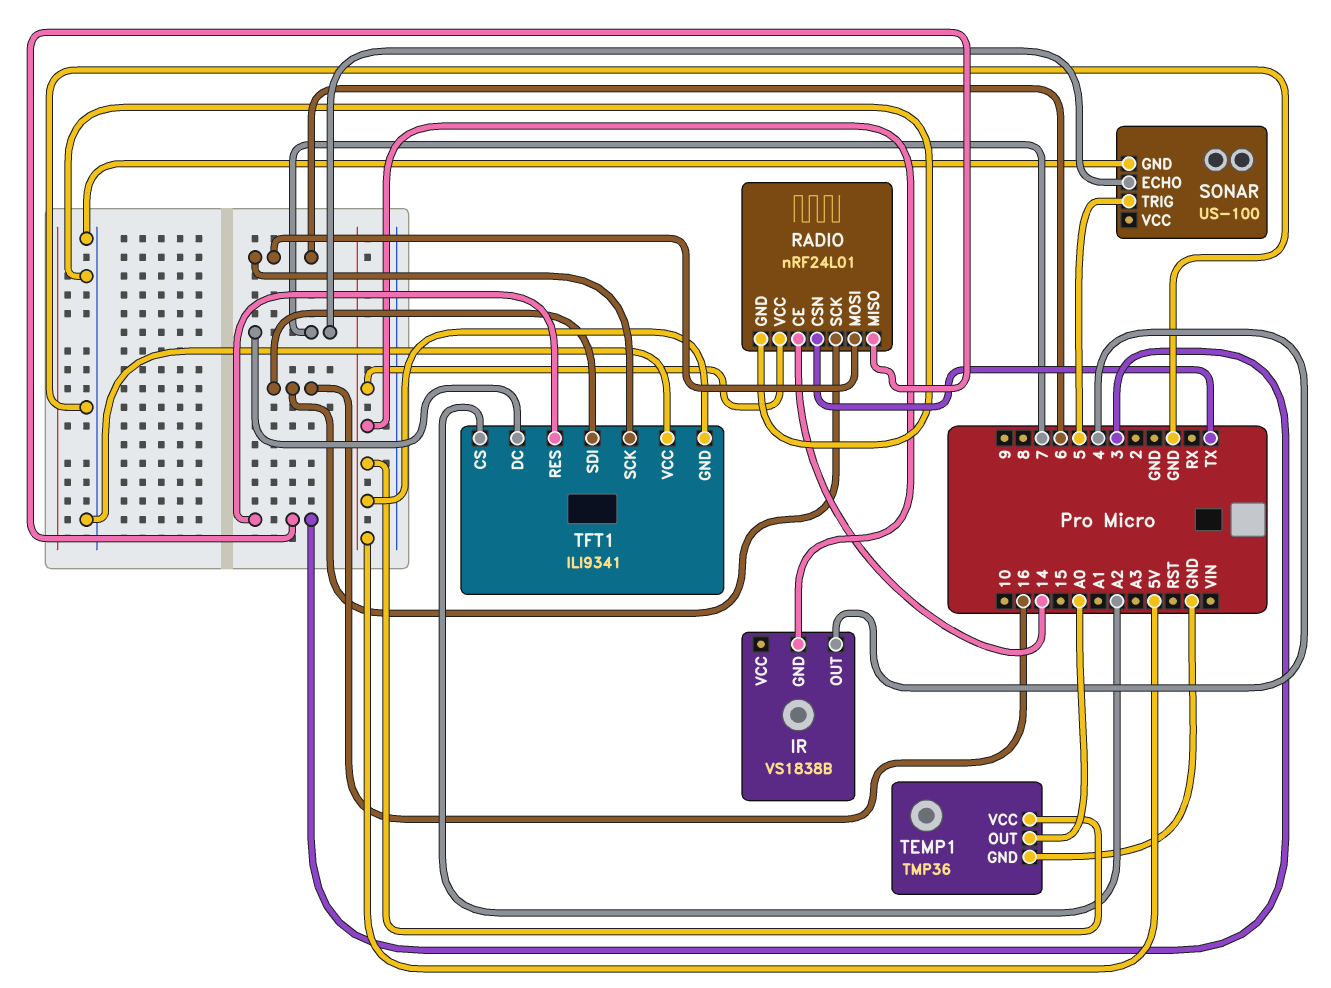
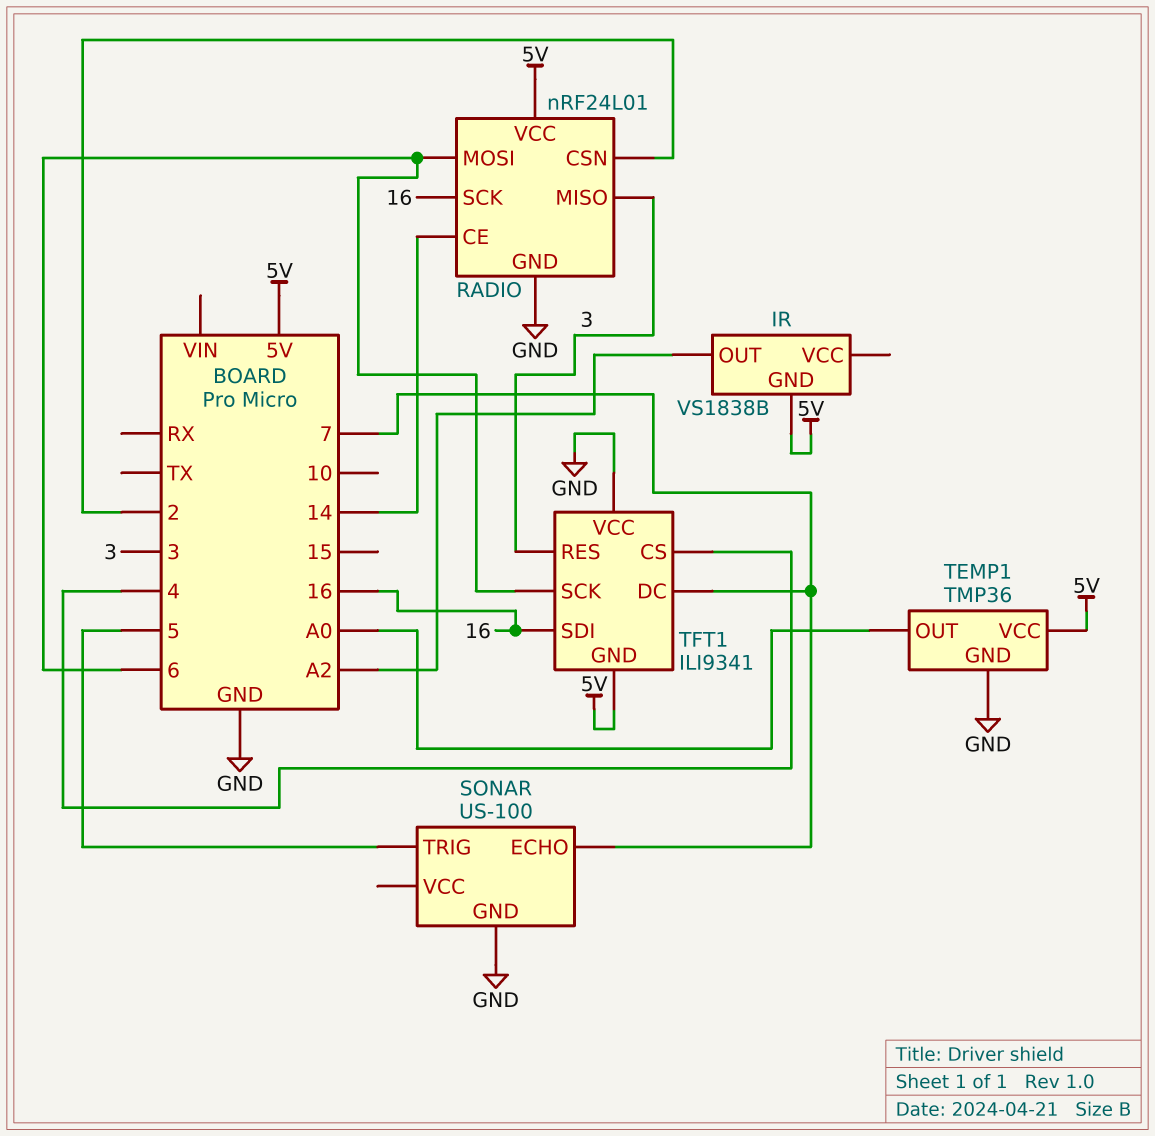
IR pin OUT: 4 -> A2
RADIO pin CSN: TX -> 2
TFT1 pin CS: A2 -> 4

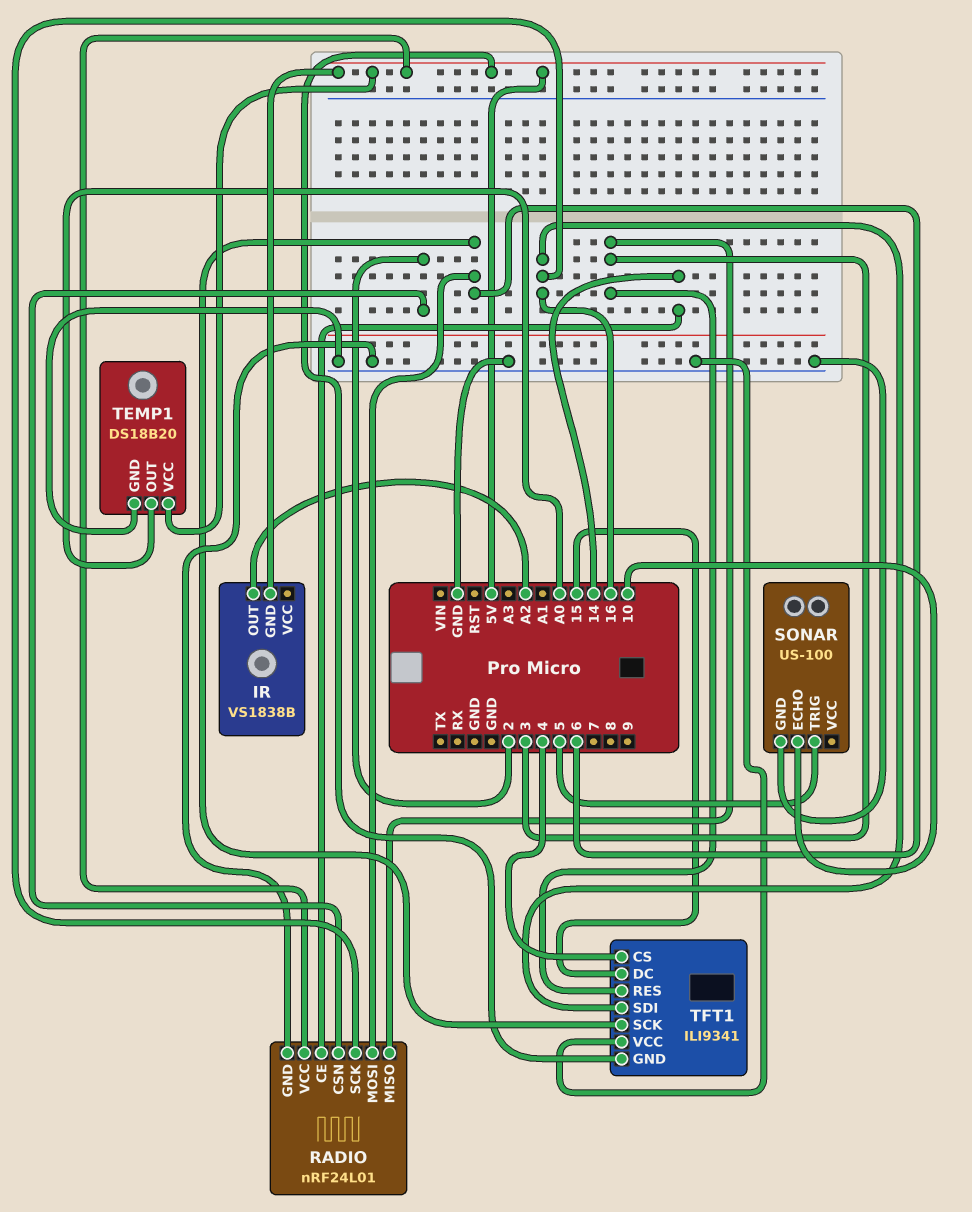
SONAR pin ECHO: 7 -> 10
TEMP1: TMP36 -> DS18B20
TFT1 pin DC: 7 -> 15

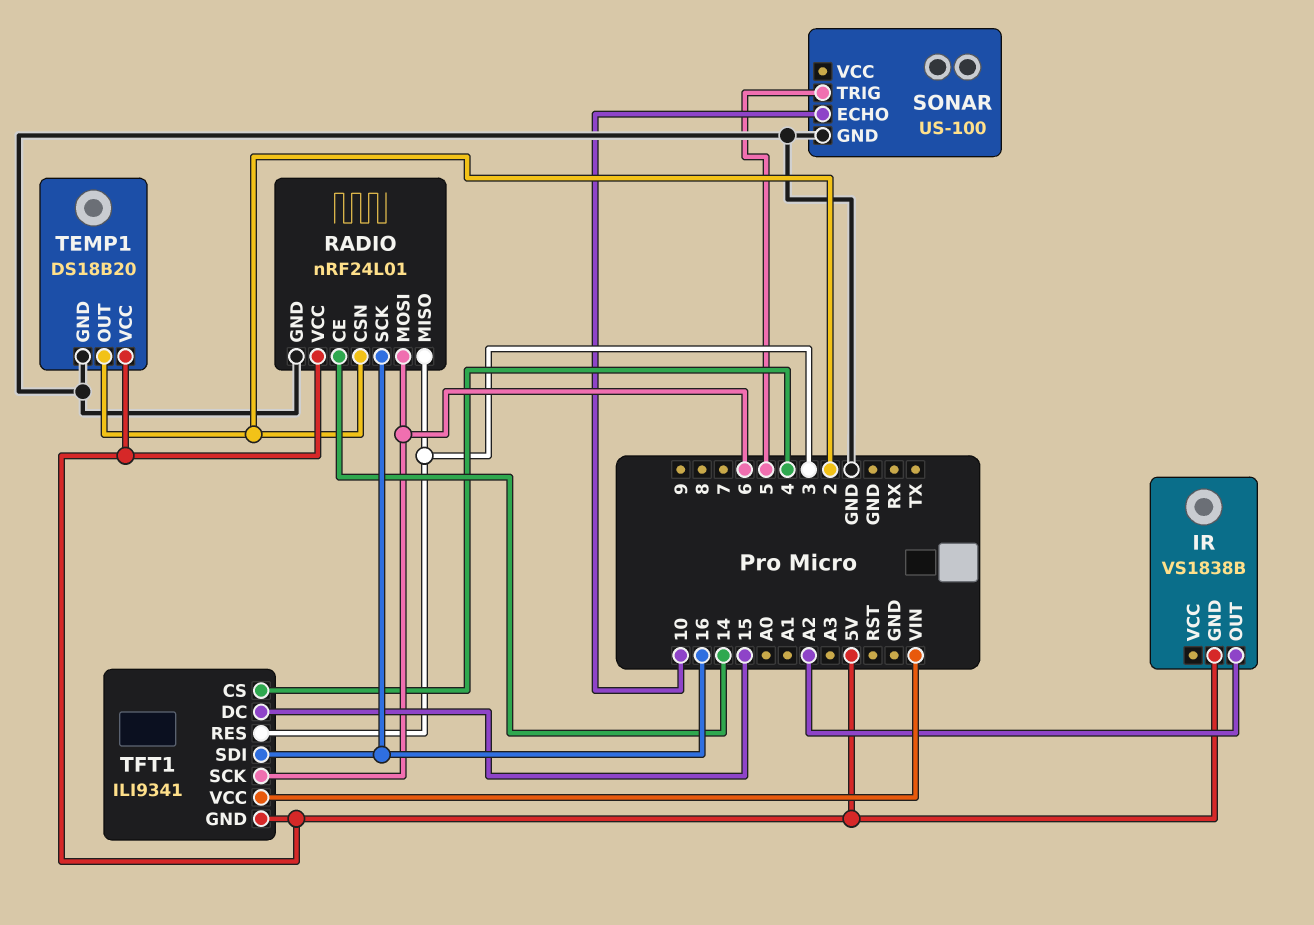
TEMP1 pin OUT: A0 -> 2
TFT1 pin VCC: GND -> VIN

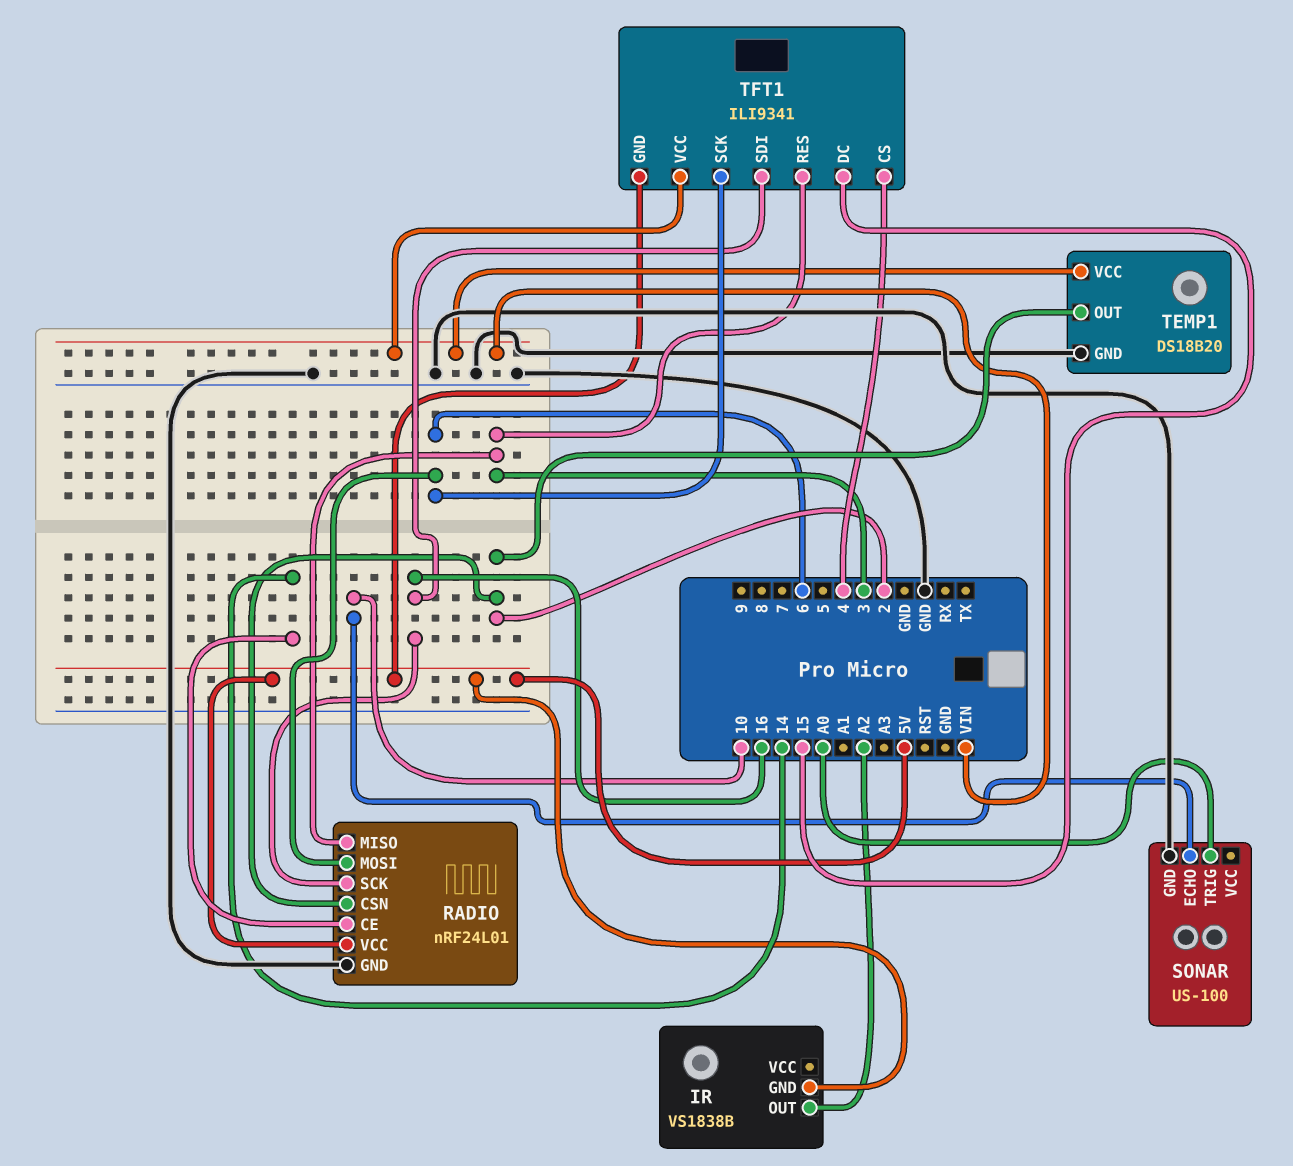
SONAR pin TRIG: 5 -> A0
TEMP1 pin VCC: 5V -> VIN

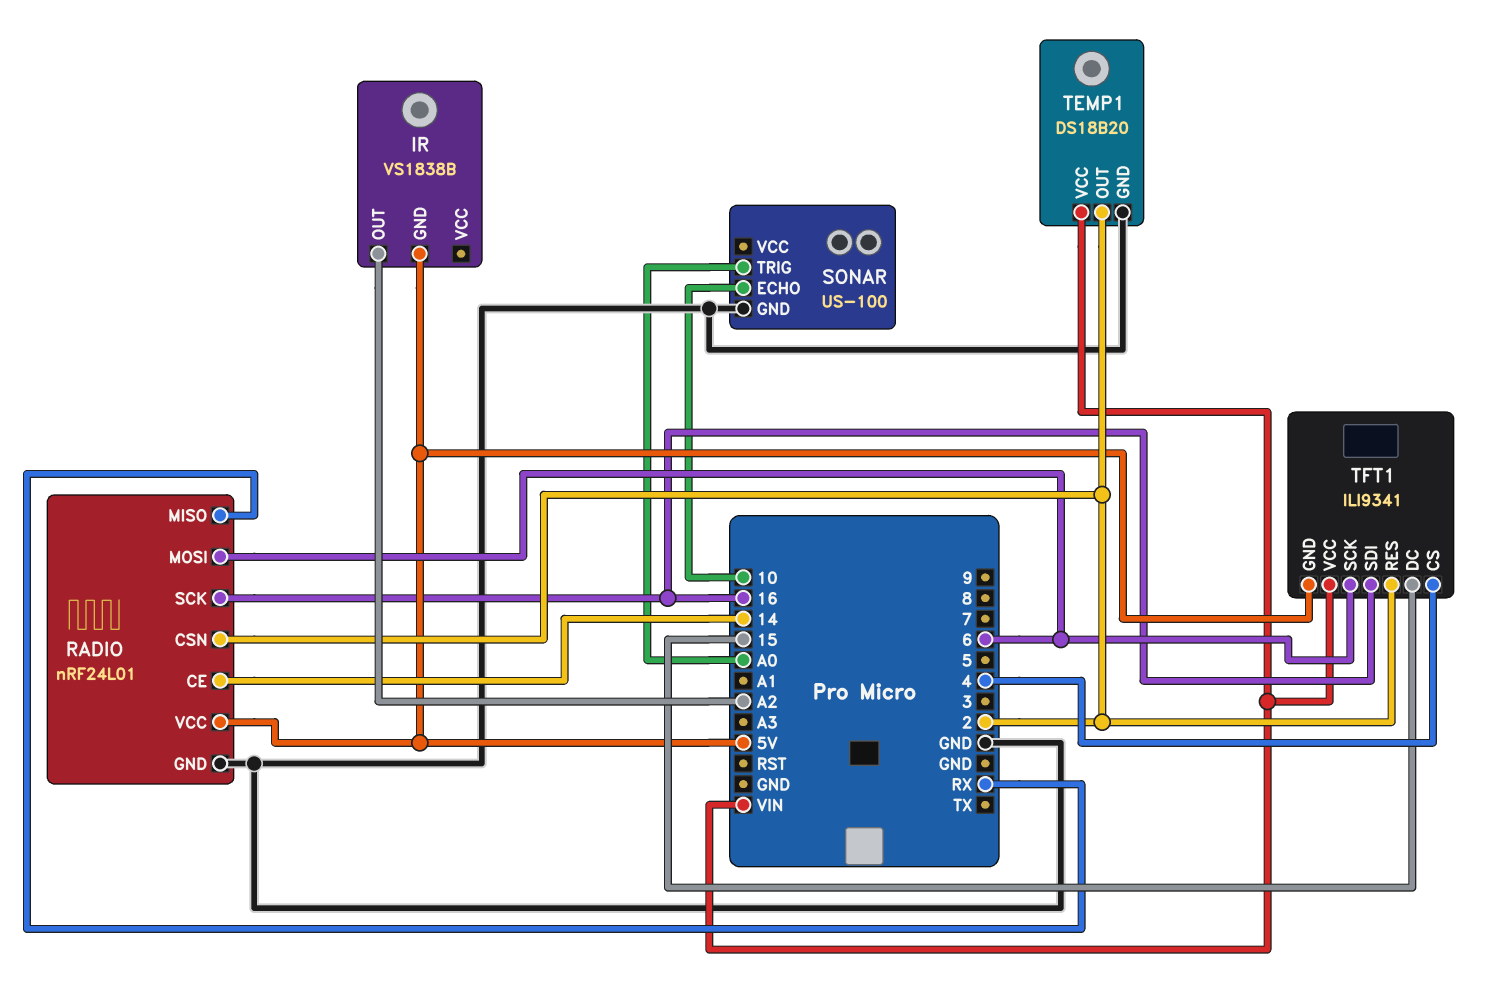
RADIO pin MISO: 3 -> RX
TFT1 pin RES: 3 -> 2

